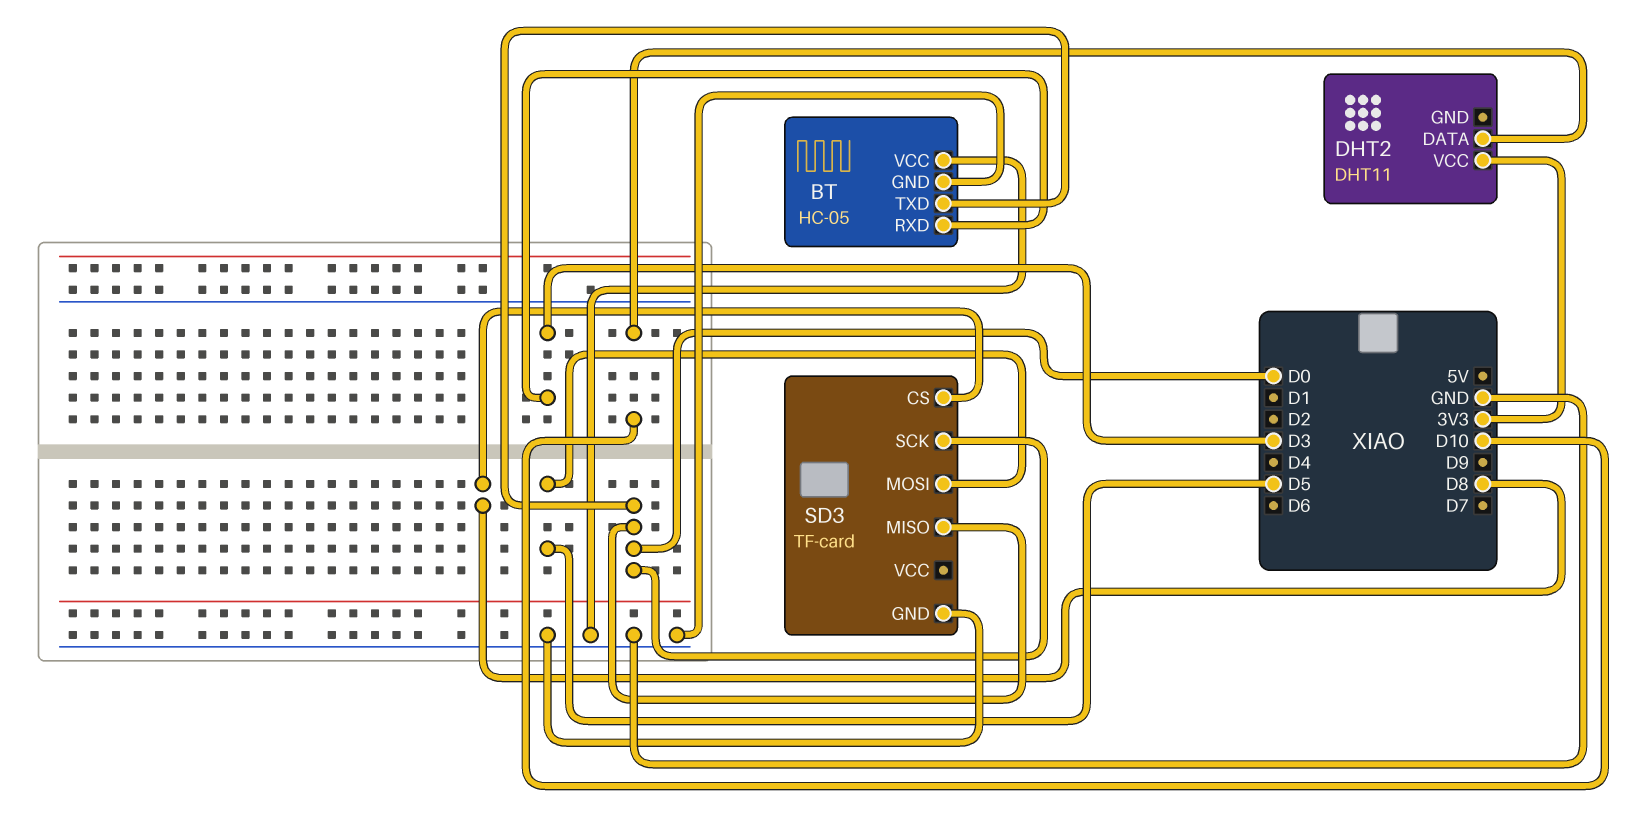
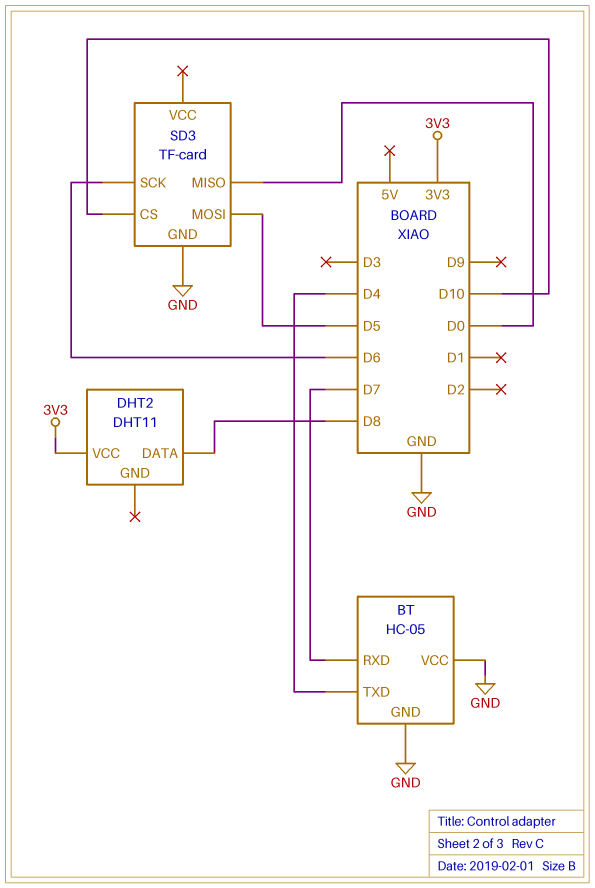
BT pin RXD: D3 -> D7
BT pin TXD: D0 -> D4
DHT2 pin DATA: D10 -> D8
SD3 pin CS: D8 -> D10
SD3 pin SCK: D0 -> D6

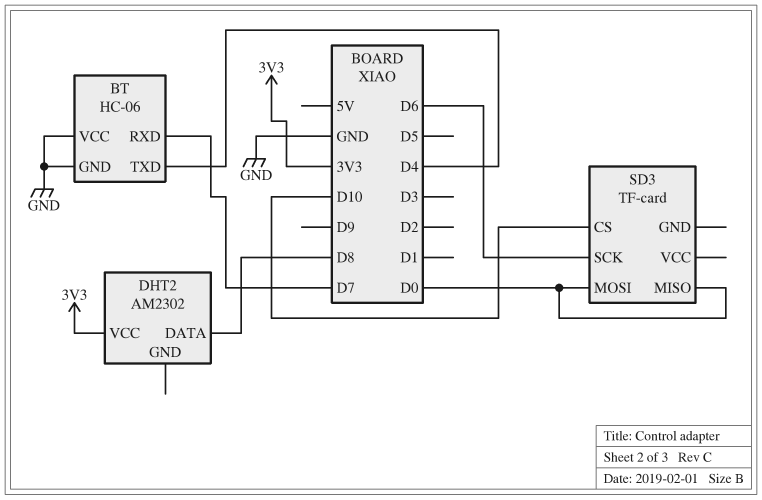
BT: HC-05 -> HC-06
DHT2: DHT11 -> AM2302
SD3 pin GND: GND -> none
SD3 pin MOSI: D5 -> D0

